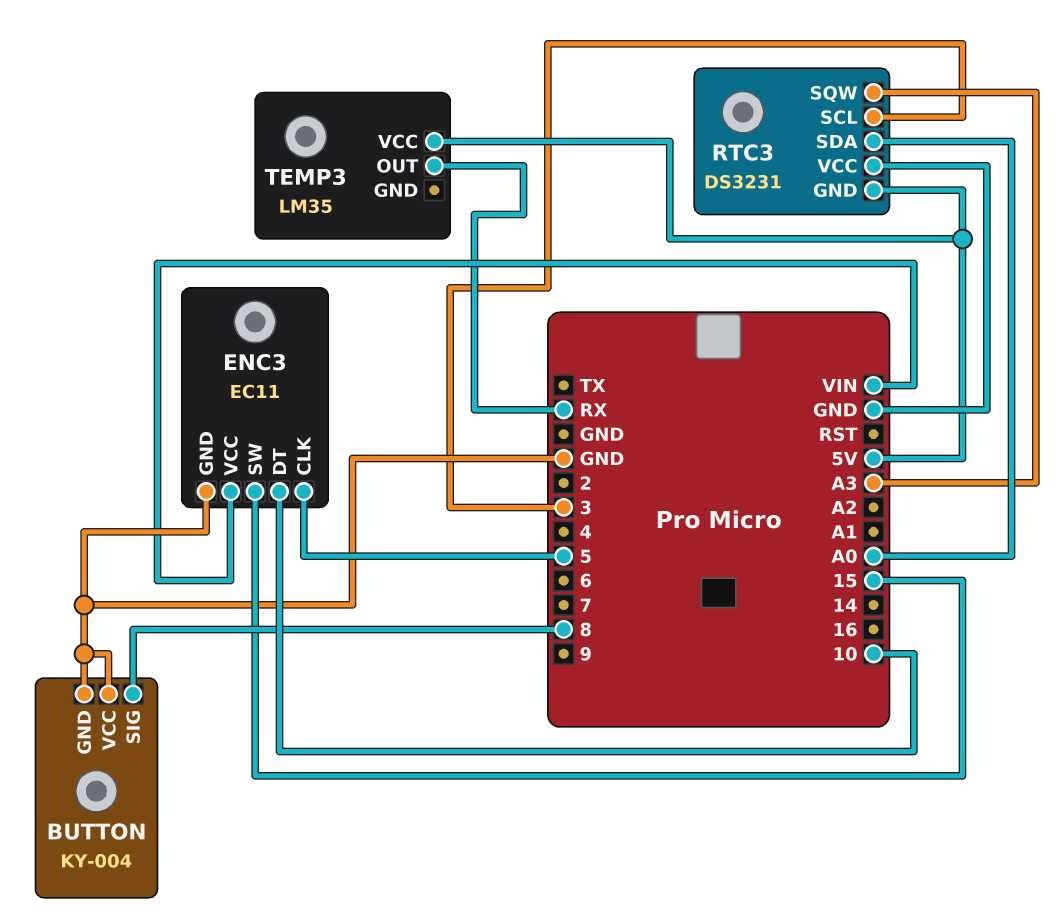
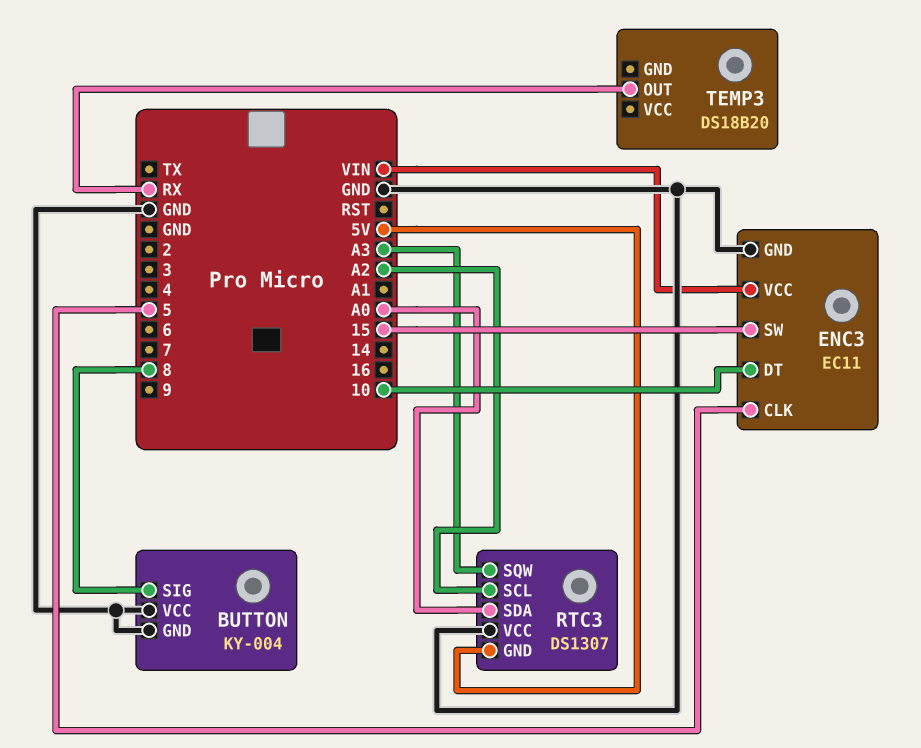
RTC3: DS3231 -> DS1307
RTC3 pin SCL: 3 -> A2
TEMP3: LM35 -> DS18B20
TEMP3 pin VCC: 5V -> none

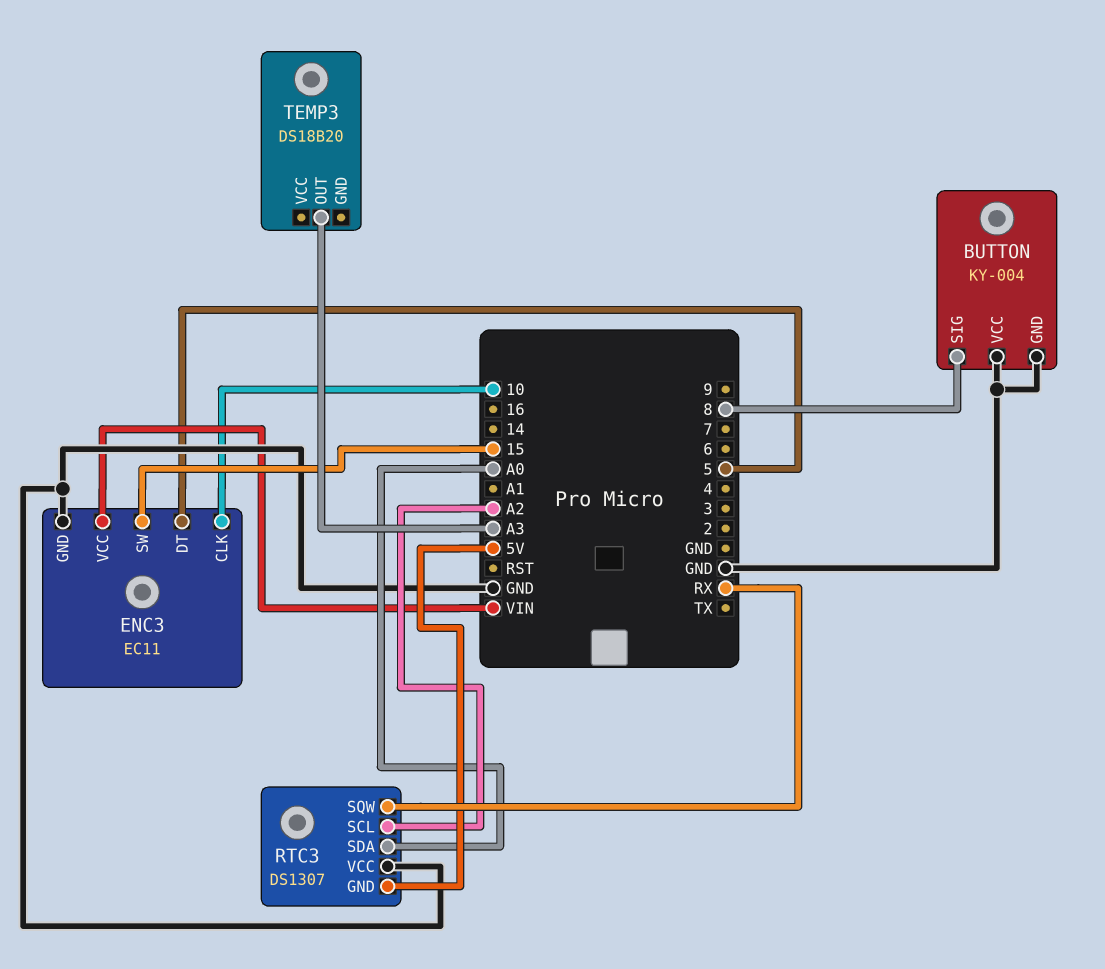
ENC3 pin CLK: 5 -> 10
ENC3 pin DT: 10 -> 5
RTC3 pin SQW: A3 -> RX
TEMP3 pin OUT: RX -> A3

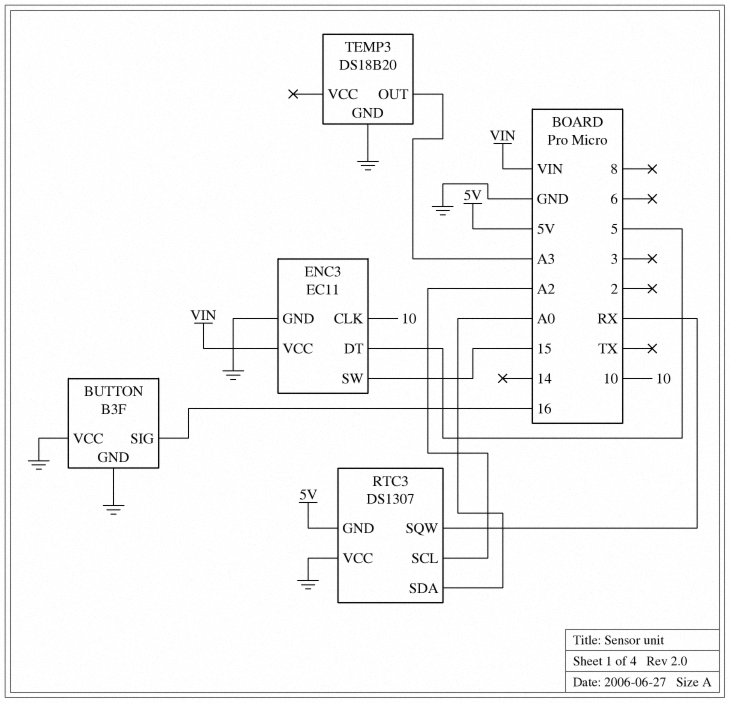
BUTTON: KY-004 -> B3F
BUTTON pin SIG: 8 -> 16
TEMP3 pin GND: none -> GND

